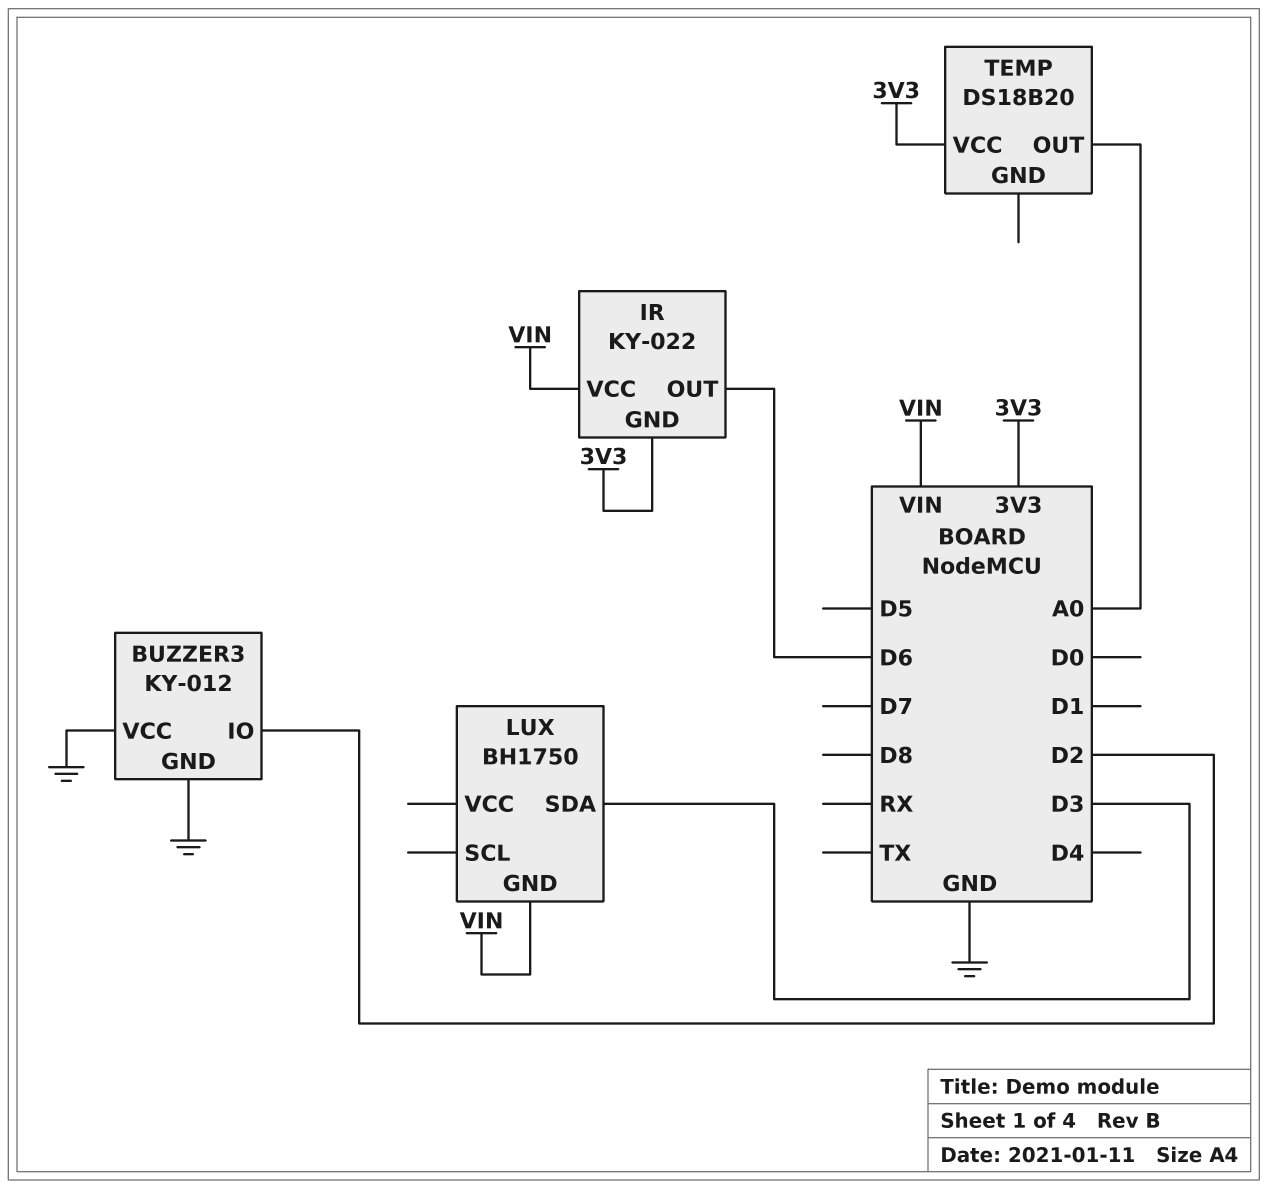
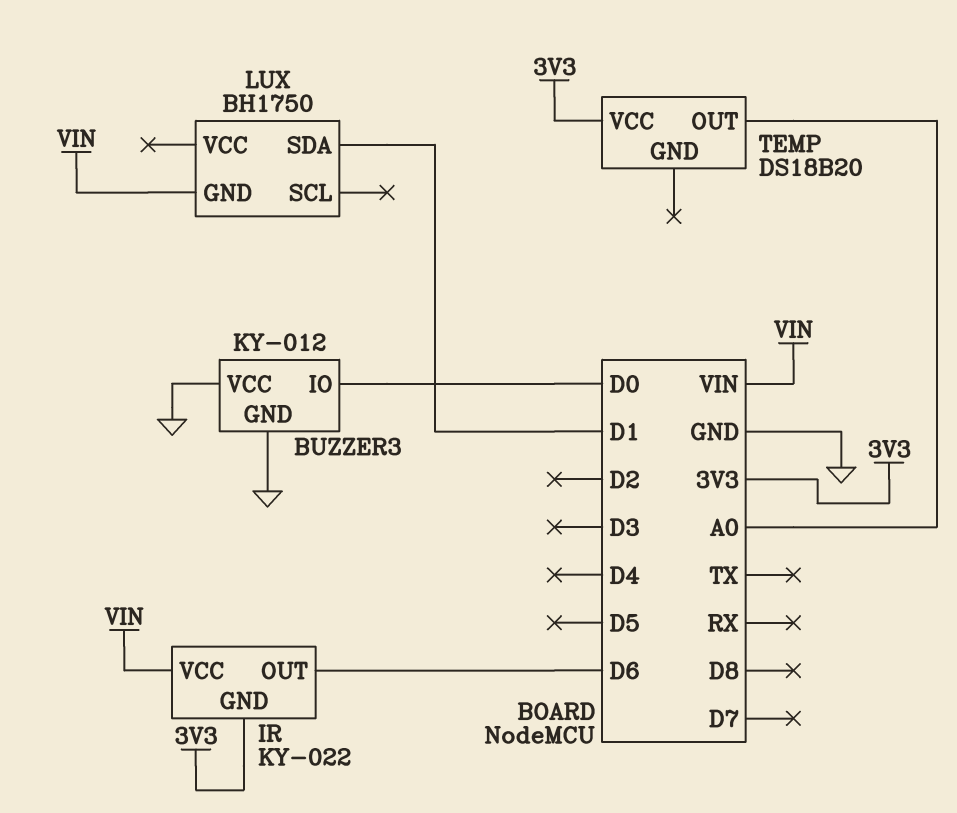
BUZZER3 pin IO: D2 -> D0
LUX pin SDA: D3 -> D1

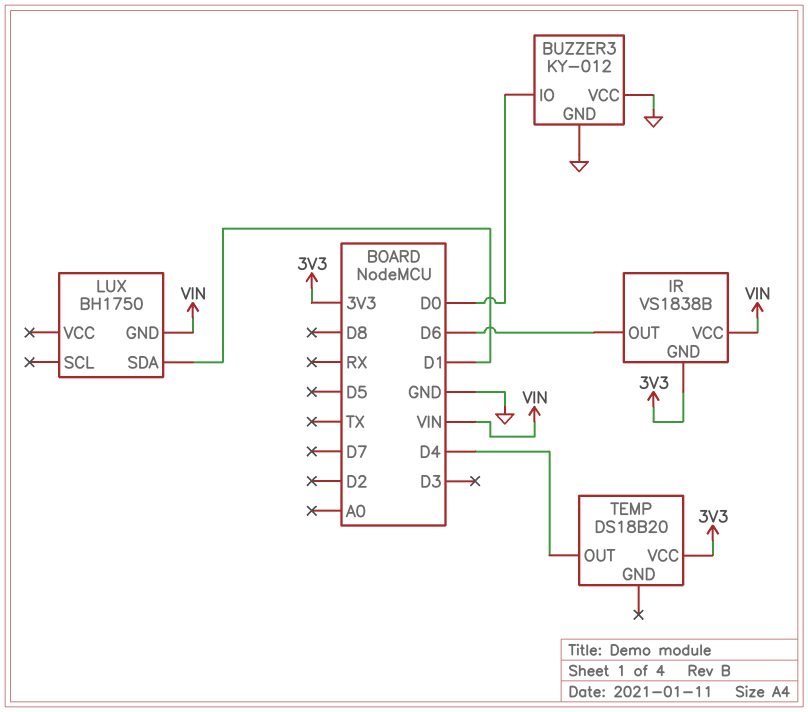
IR: KY-022 -> VS1838B
TEMP pin OUT: A0 -> D4

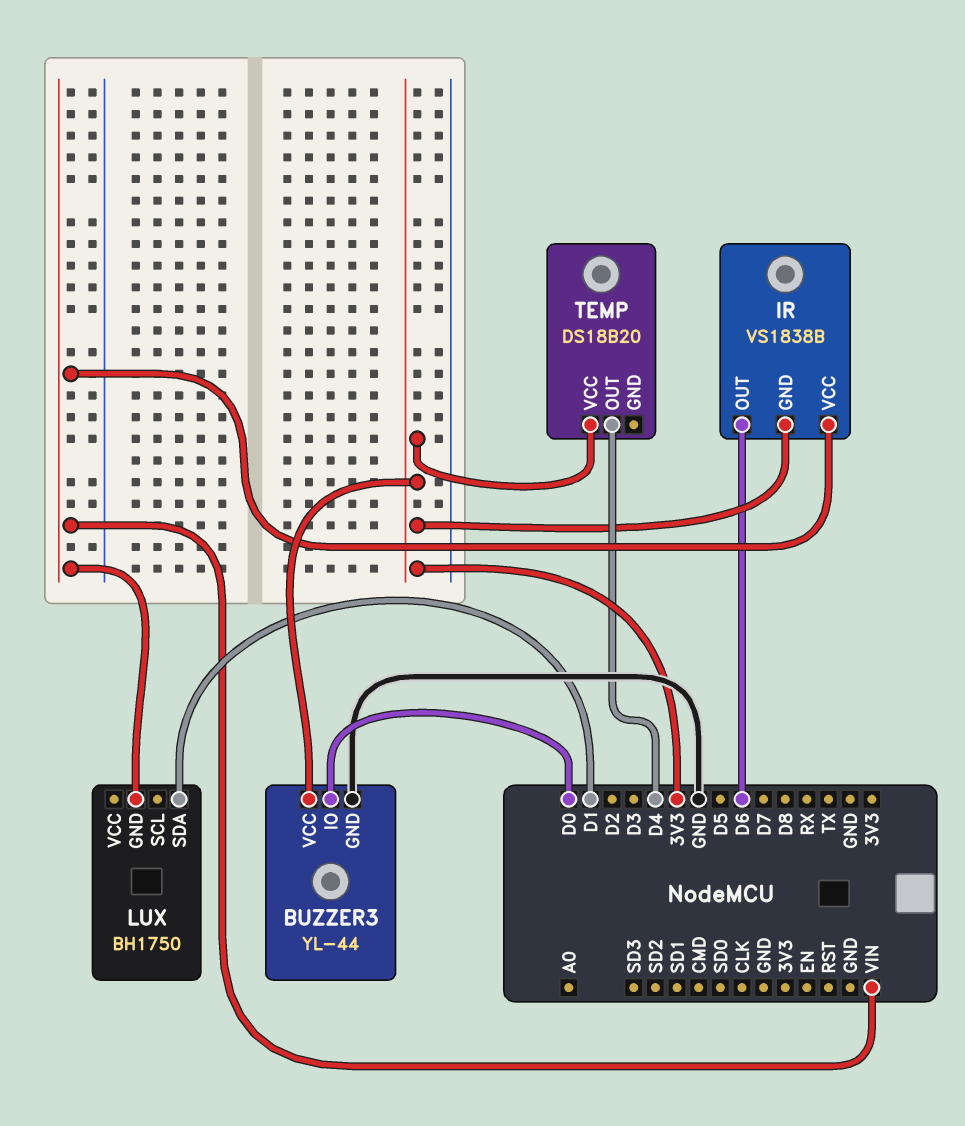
BUZZER3: KY-012 -> YL-44
BUZZER3 pin VCC: GND -> 3V3

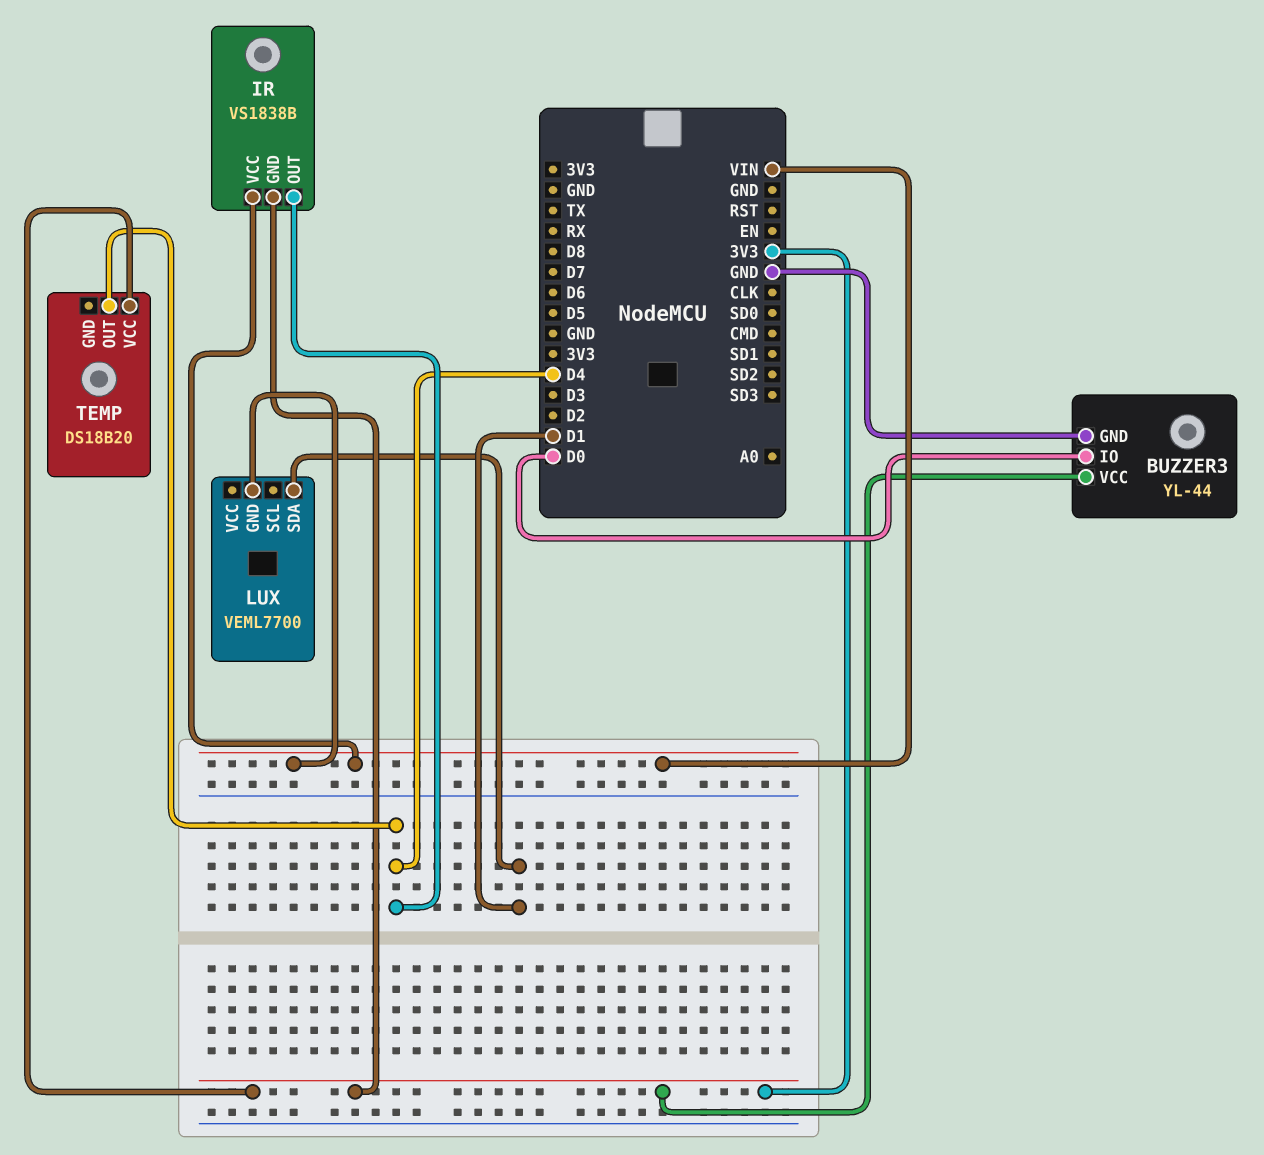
IR pin OUT: D6 -> D4
LUX: BH1750 -> VEML7700

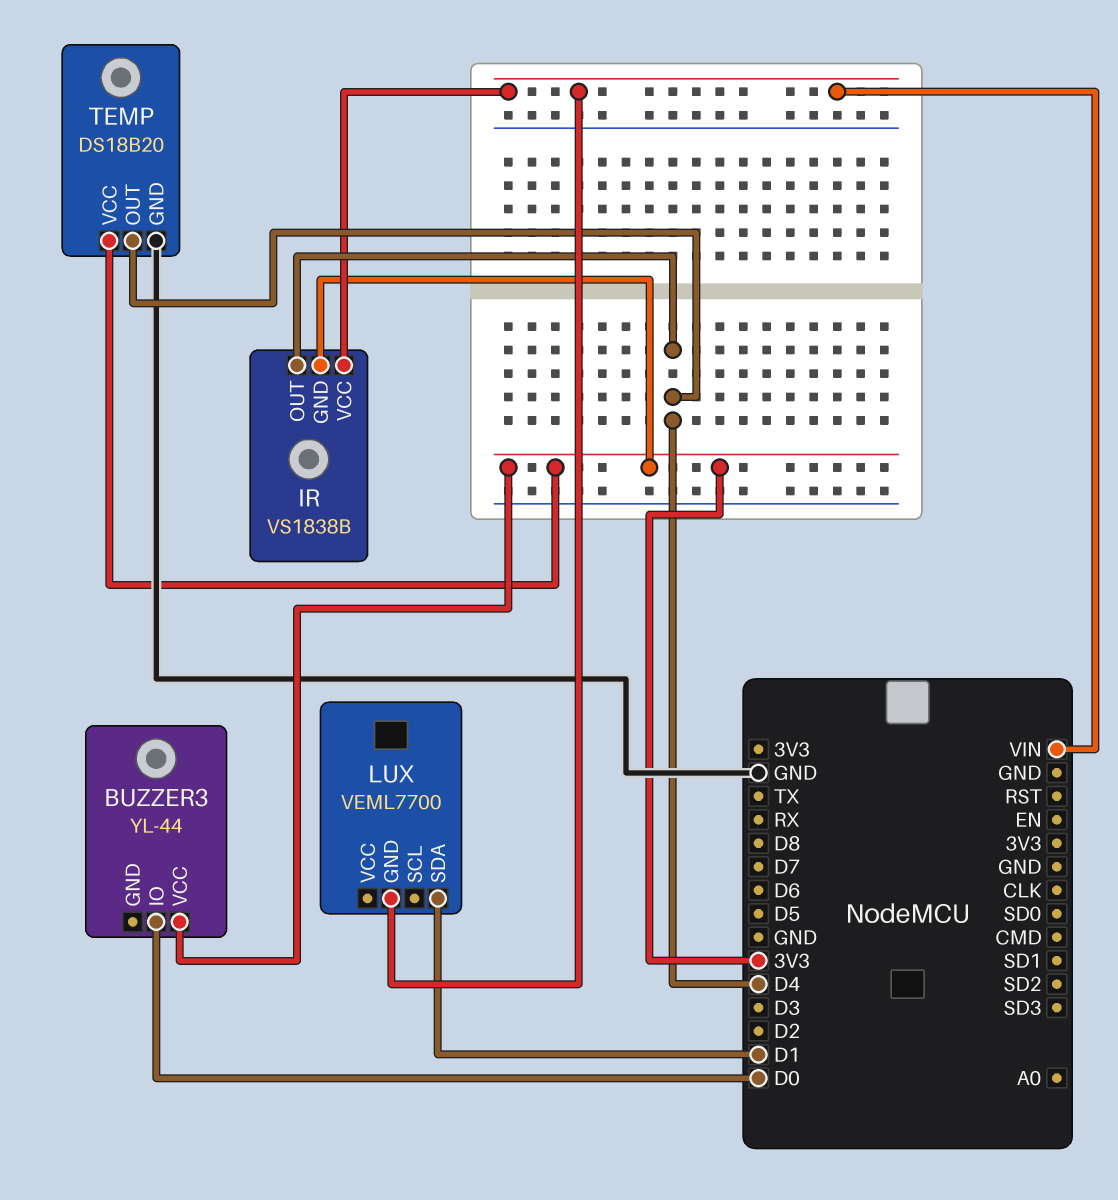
BUZZER3 pin GND: GND -> none
TEMP pin GND: none -> GND

